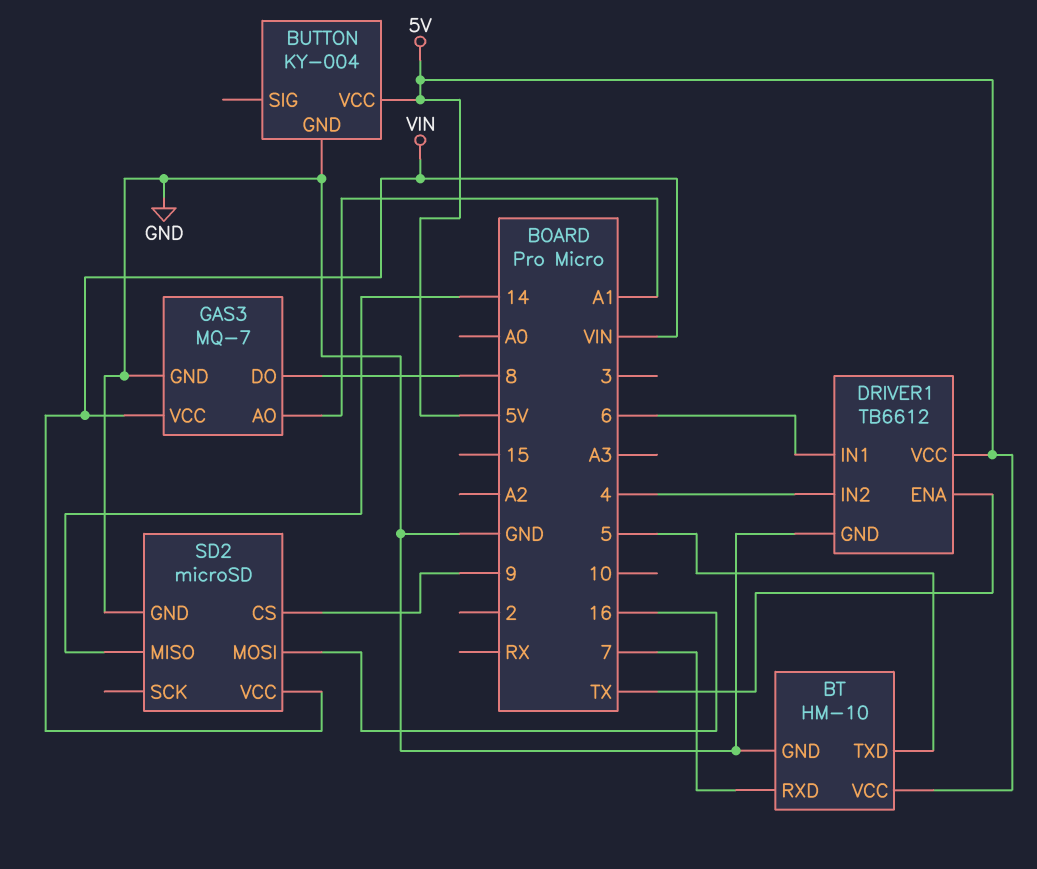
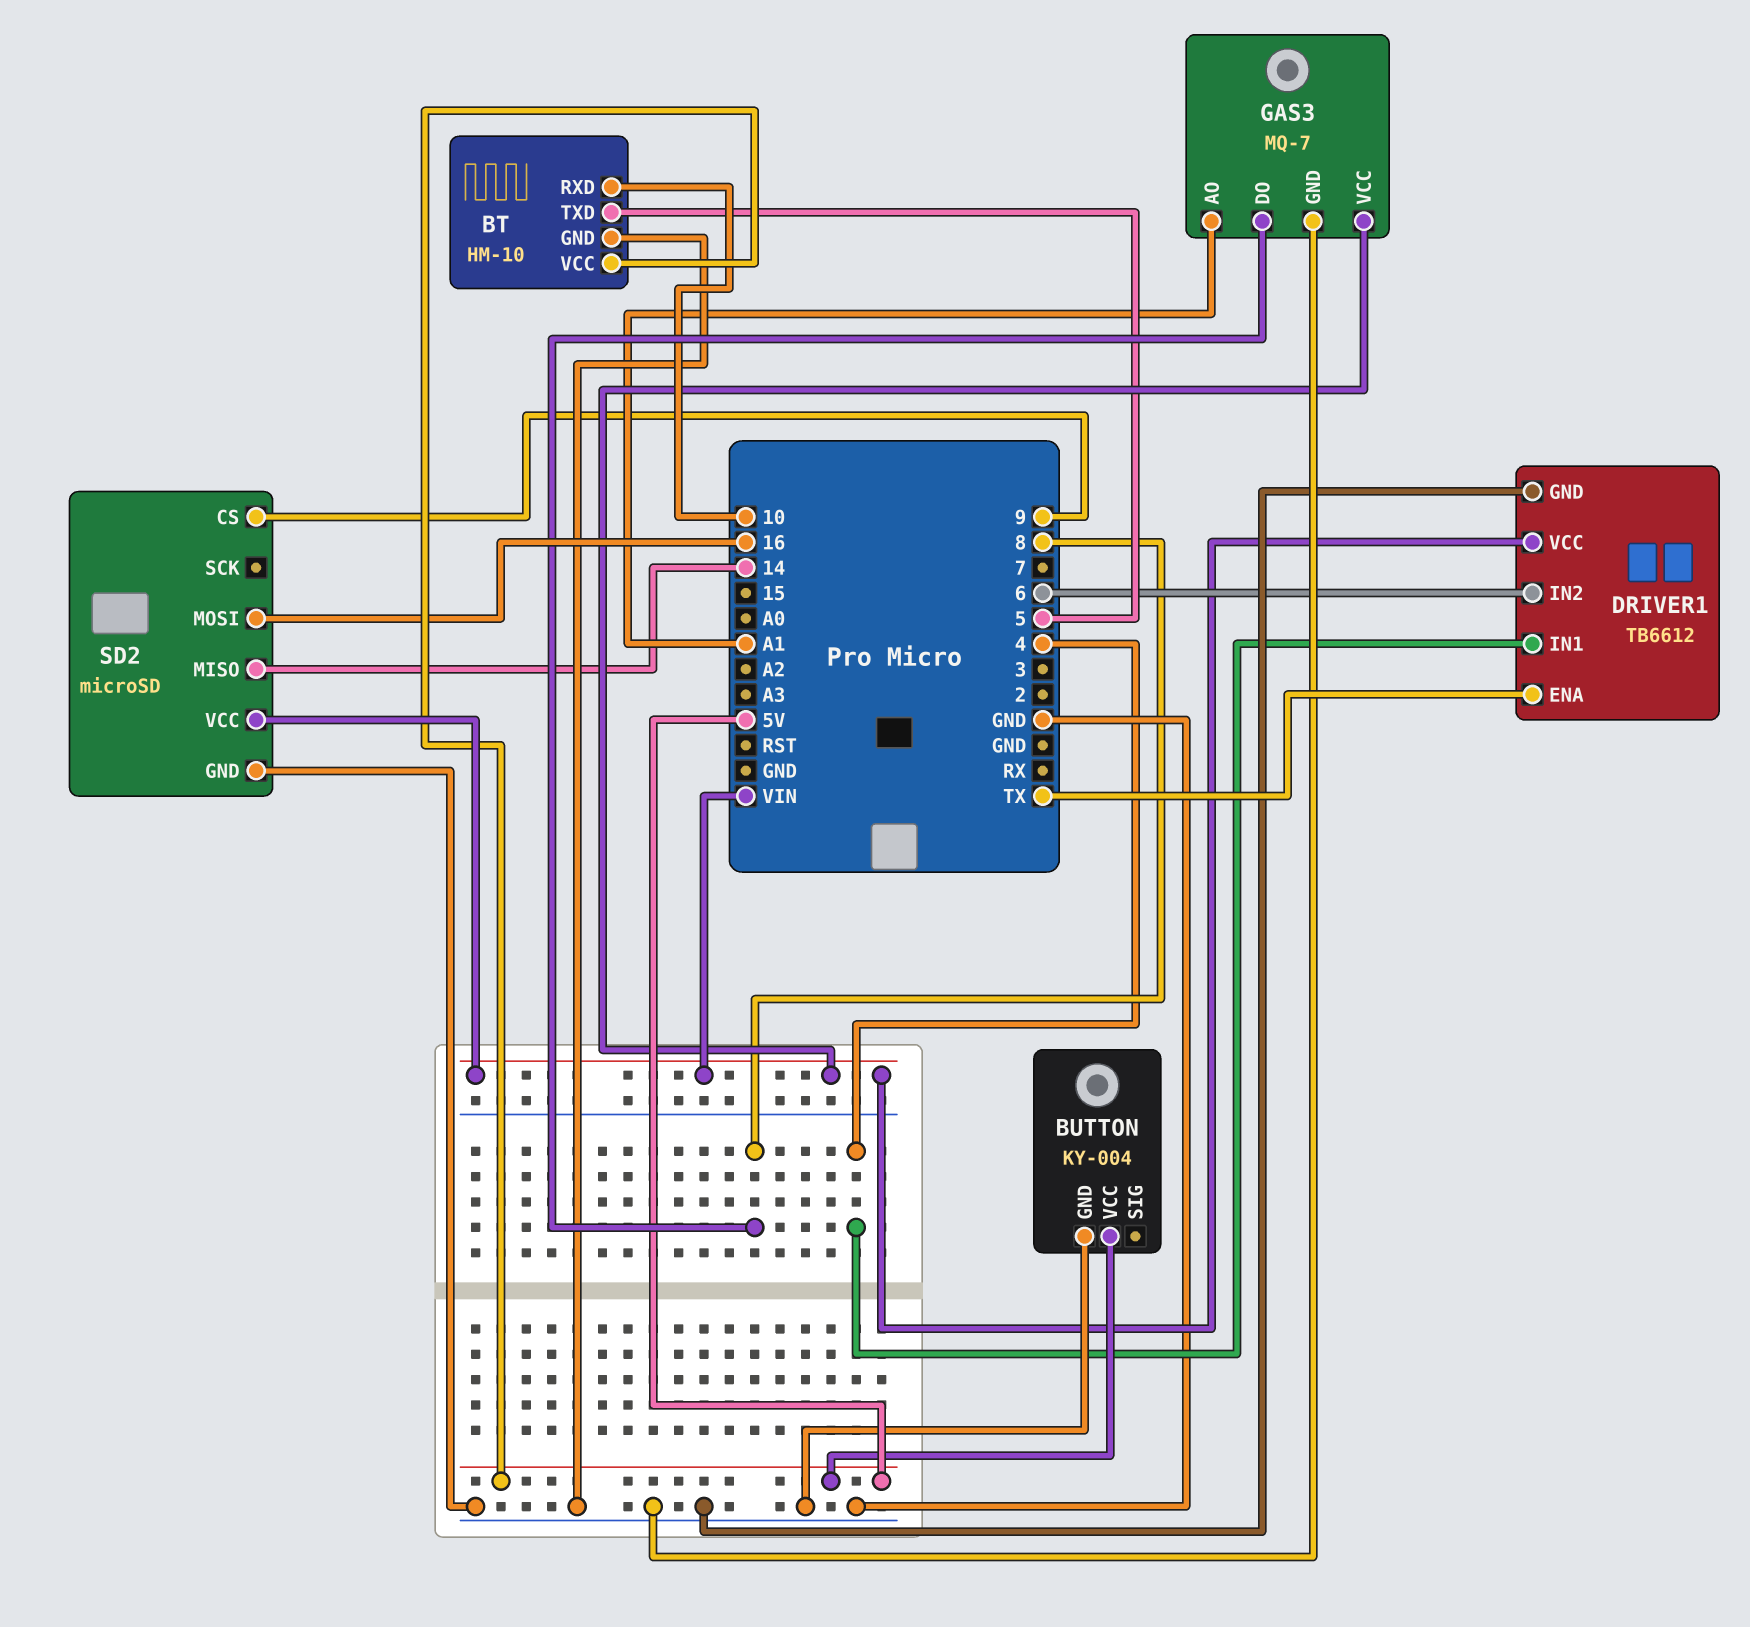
BT pin RXD: 7 -> 10
DRIVER1 pin IN1: 6 -> 4
DRIVER1 pin IN2: 4 -> 6
DRIVER1 pin VCC: 5V -> VIN

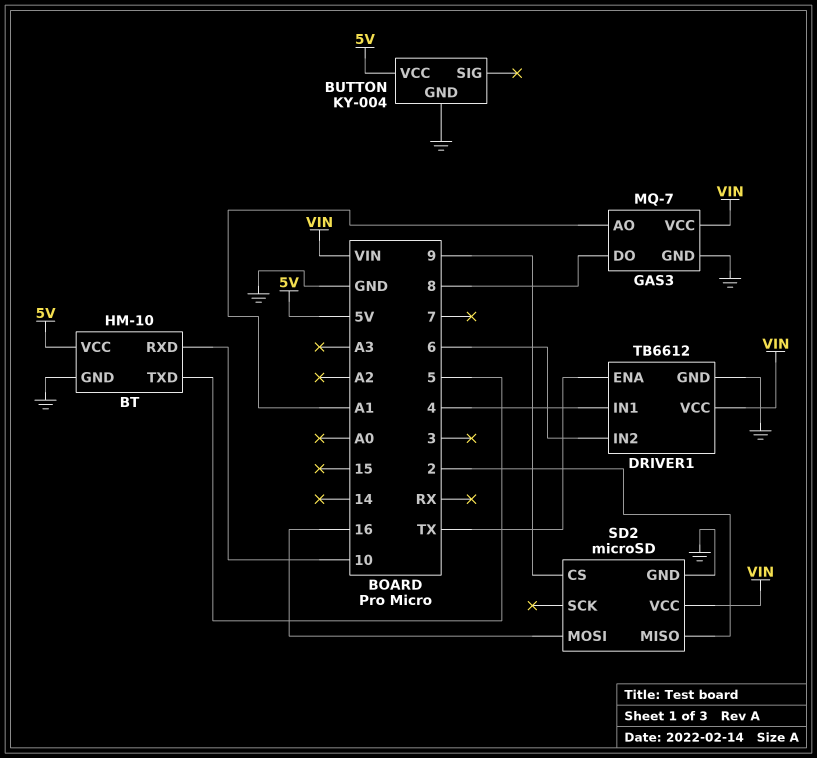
SD2 pin MISO: 14 -> 2

